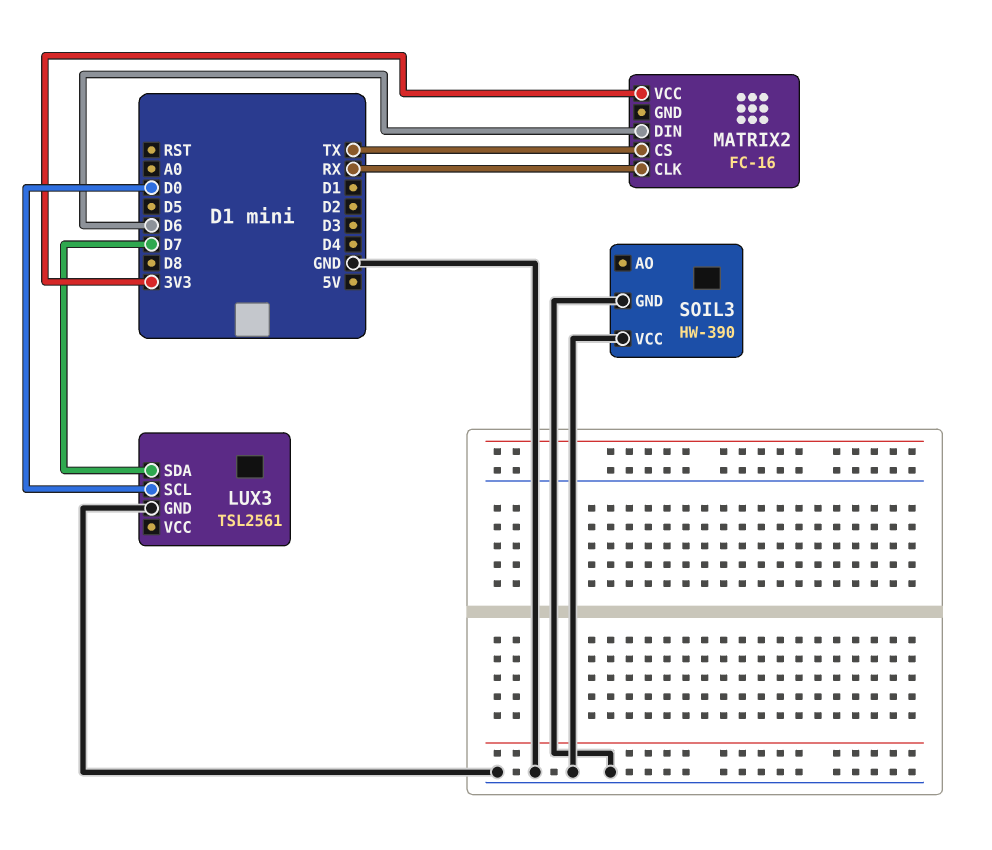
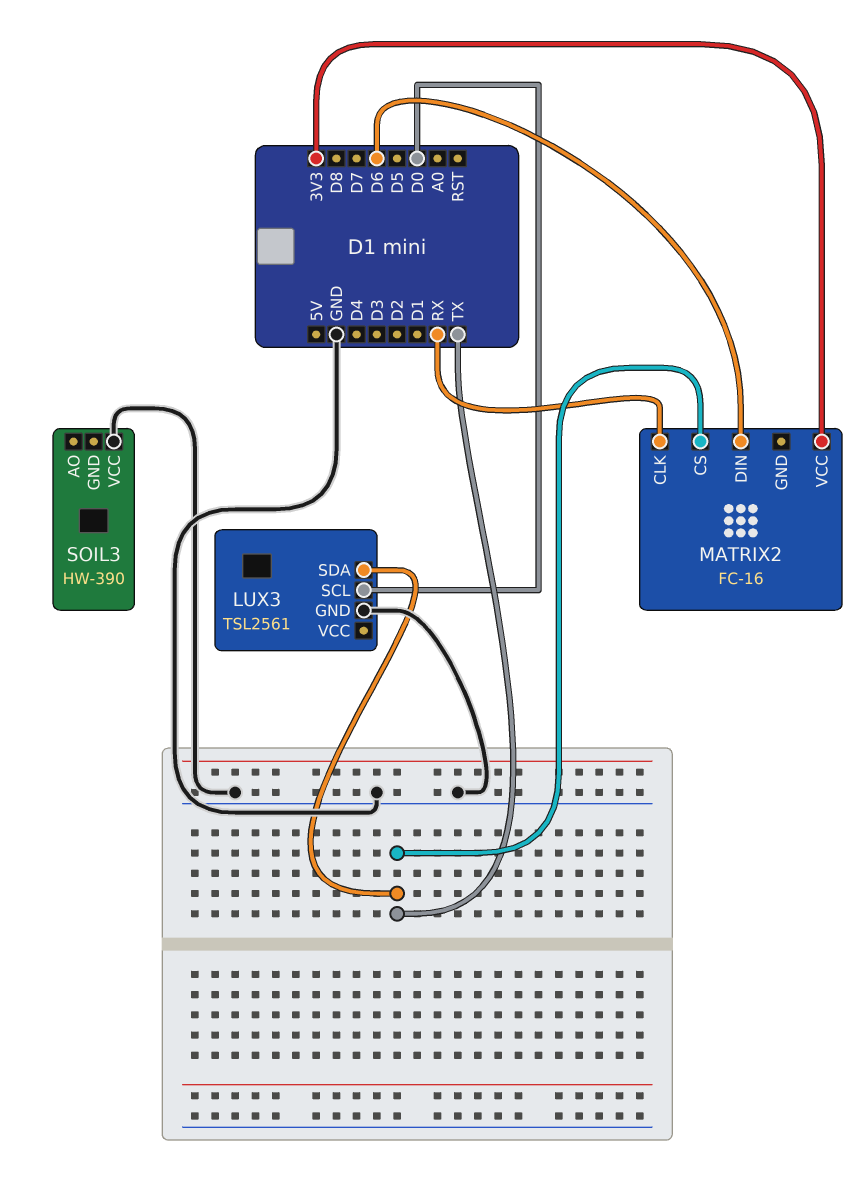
LUX3 pin SDA: D7 -> TX
SOIL3 pin GND: GND -> none

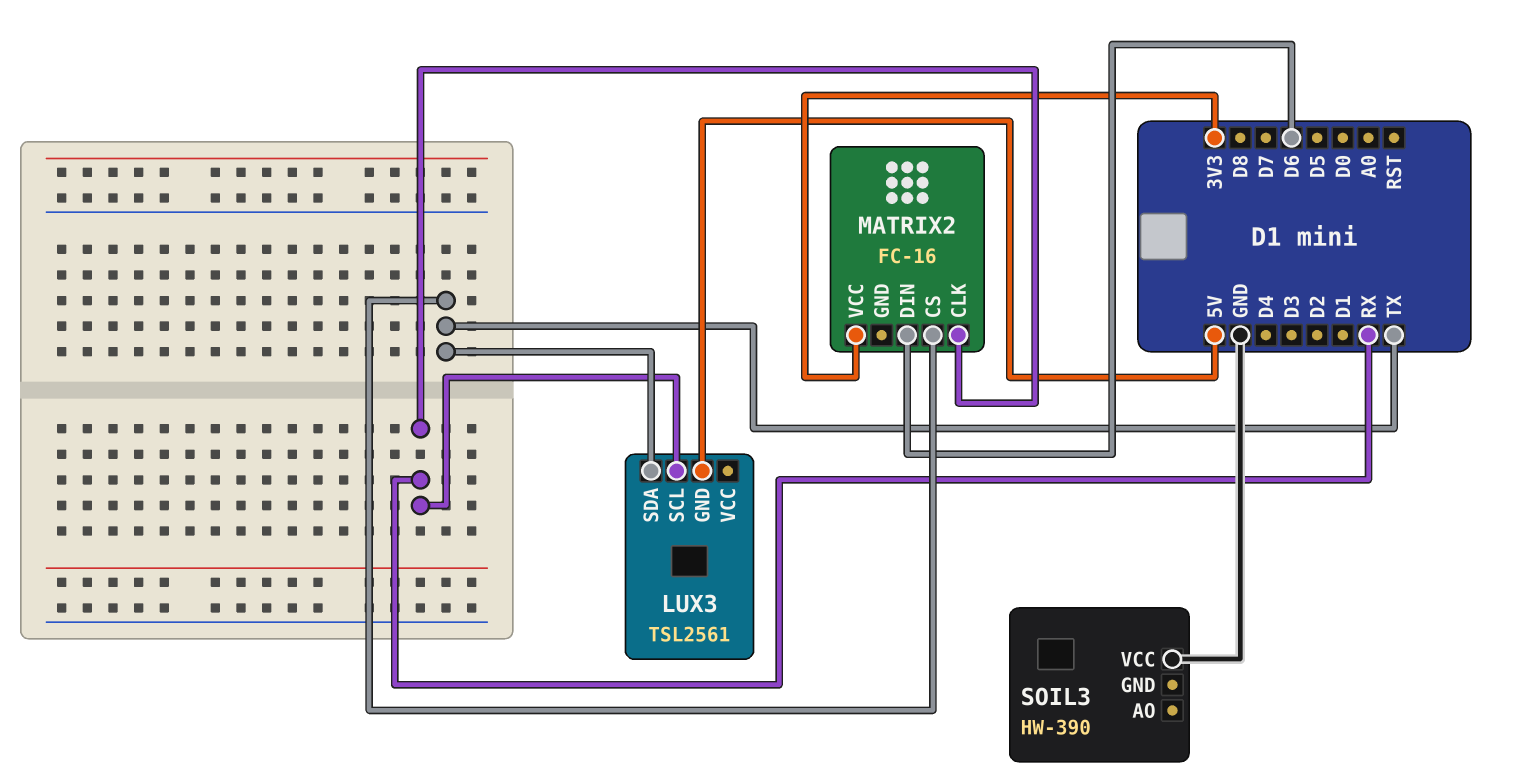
LUX3 pin GND: GND -> 5V
LUX3 pin SCL: D0 -> RX

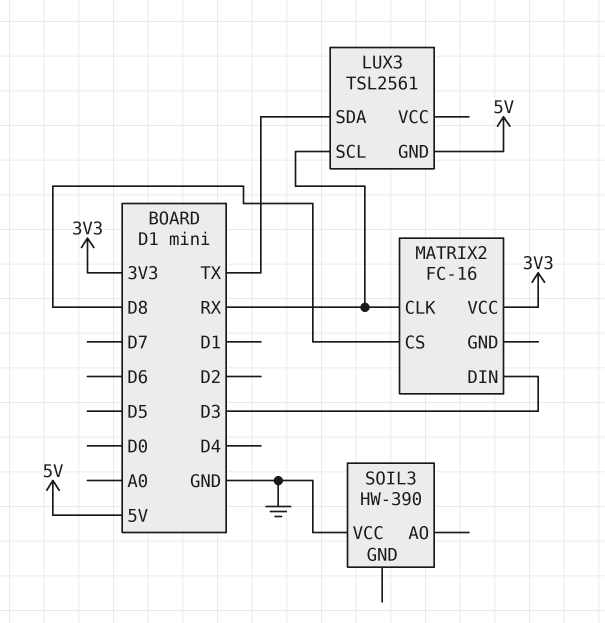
MATRIX2 pin CS: TX -> D8
MATRIX2 pin DIN: D6 -> D3

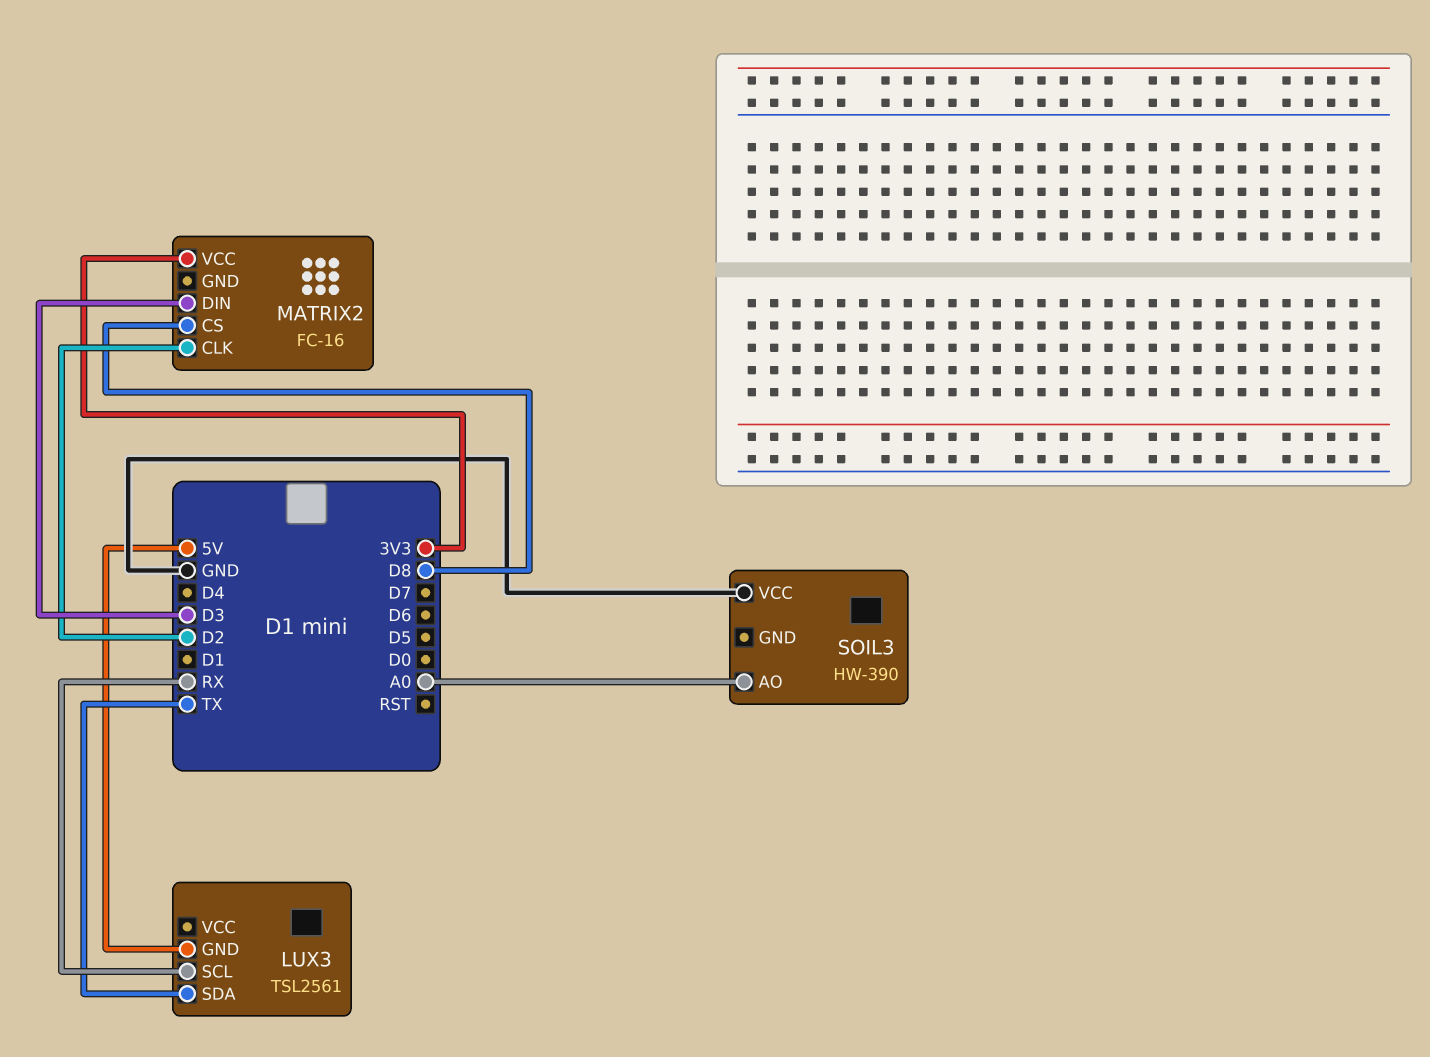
MATRIX2 pin CLK: RX -> D2
SOIL3 pin AO: none -> A0

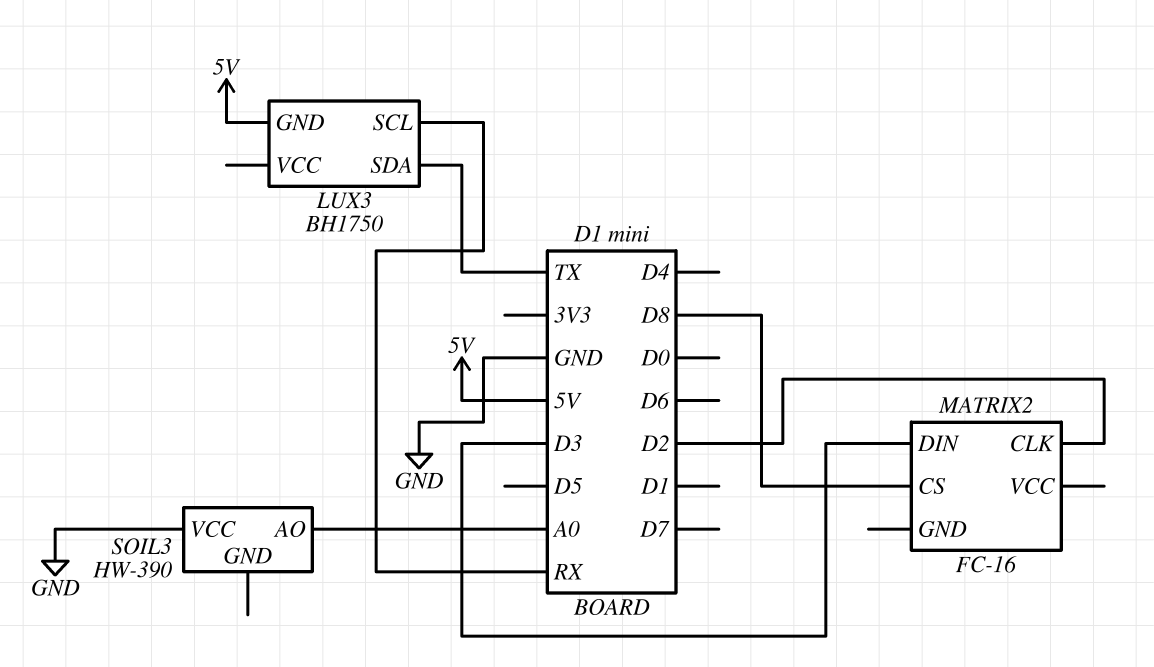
LUX3: TSL2561 -> BH1750
MATRIX2 pin VCC: 3V3 -> none

